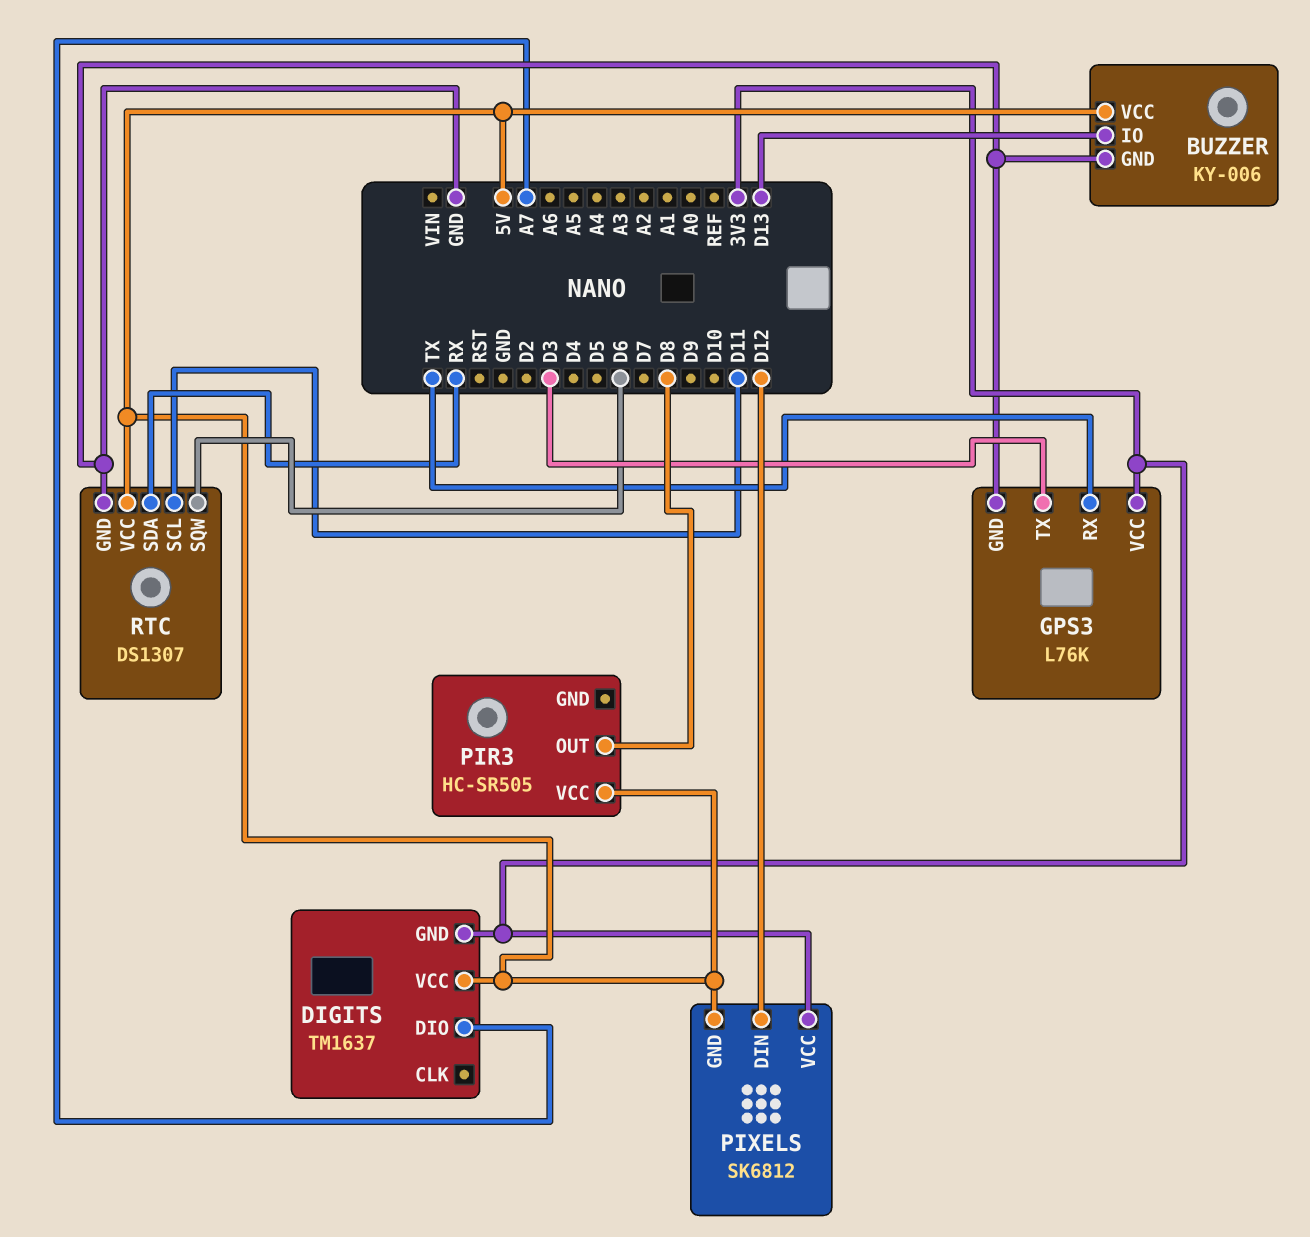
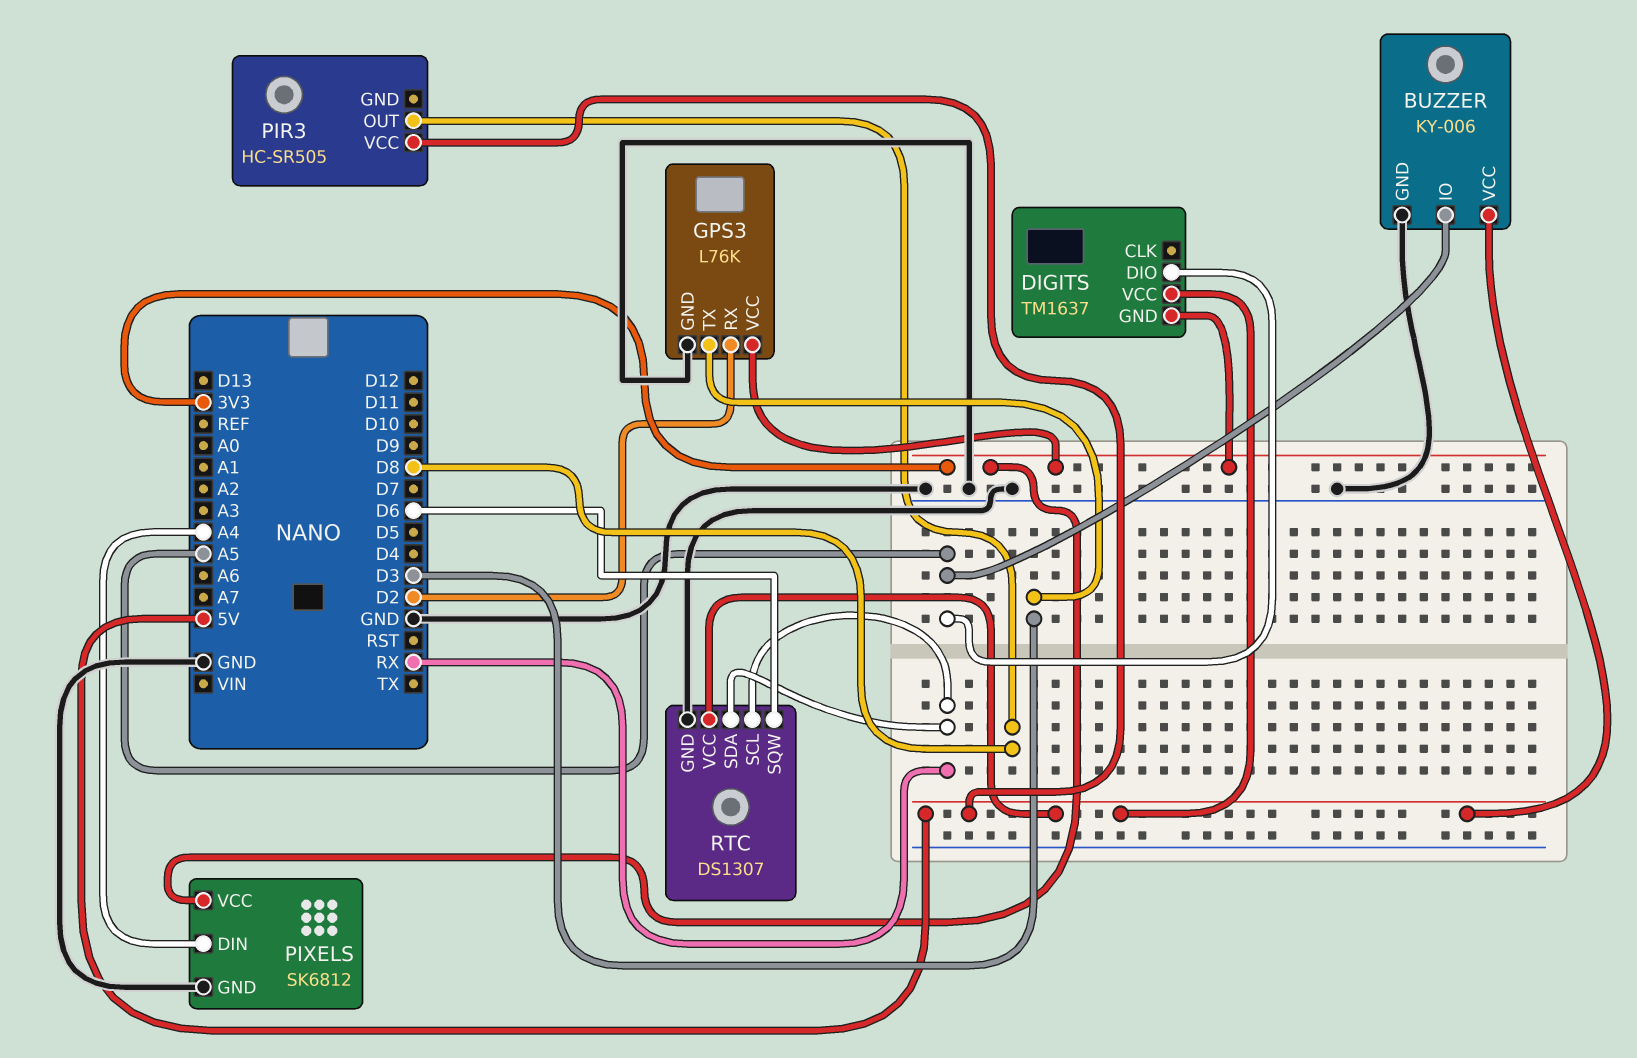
BUZZER pin IO: D13 -> A5
DIGITS pin DIO: A7 -> A5
GPS3 pin RX: TX -> D2
PIXELS pin DIN: D12 -> A4
PIXELS pin GND: 5V -> GND
RTC pin SCL: D11 -> RX

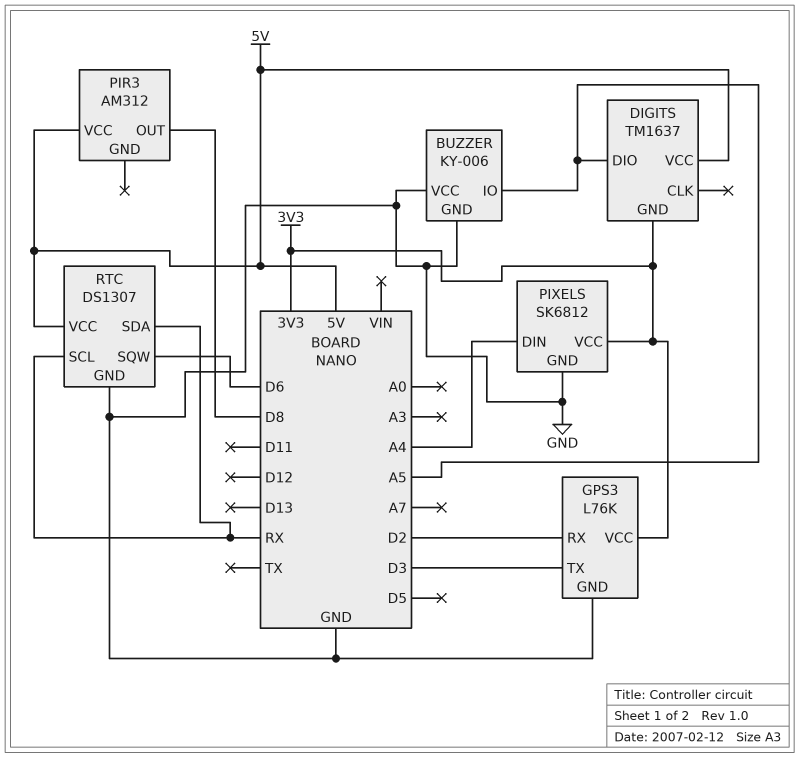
BUZZER pin VCC: 5V -> GND
PIR3: HC-SR505 -> AM312

